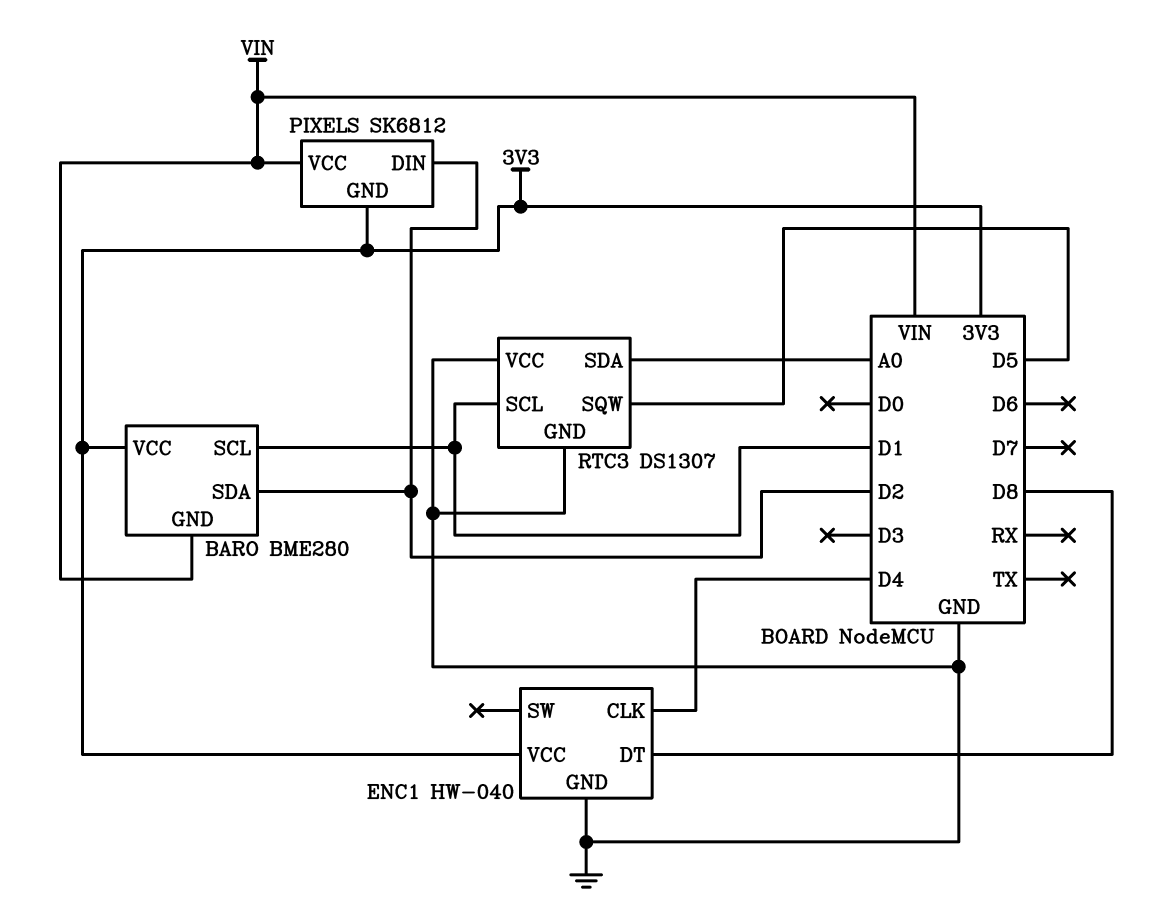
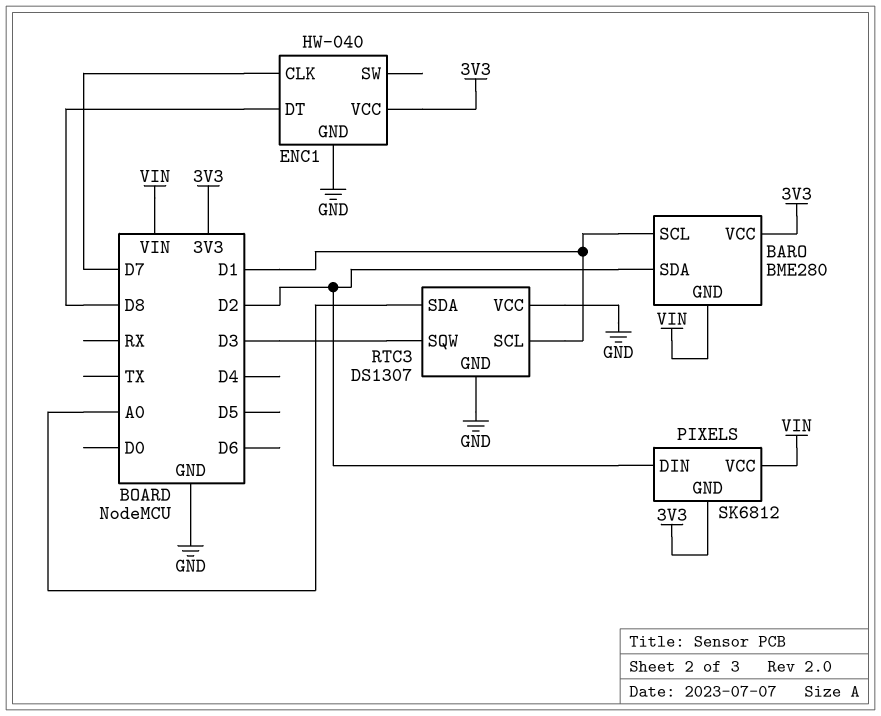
ENC1 pin CLK: D4 -> D7
RTC3 pin SQW: D5 -> D3

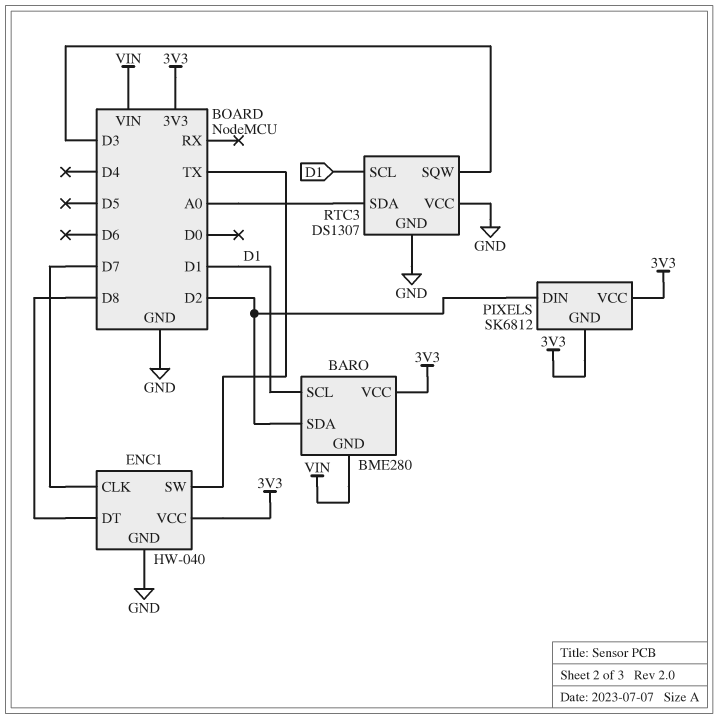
ENC1 pin SW: none -> TX
PIXELS pin VCC: VIN -> 3V3

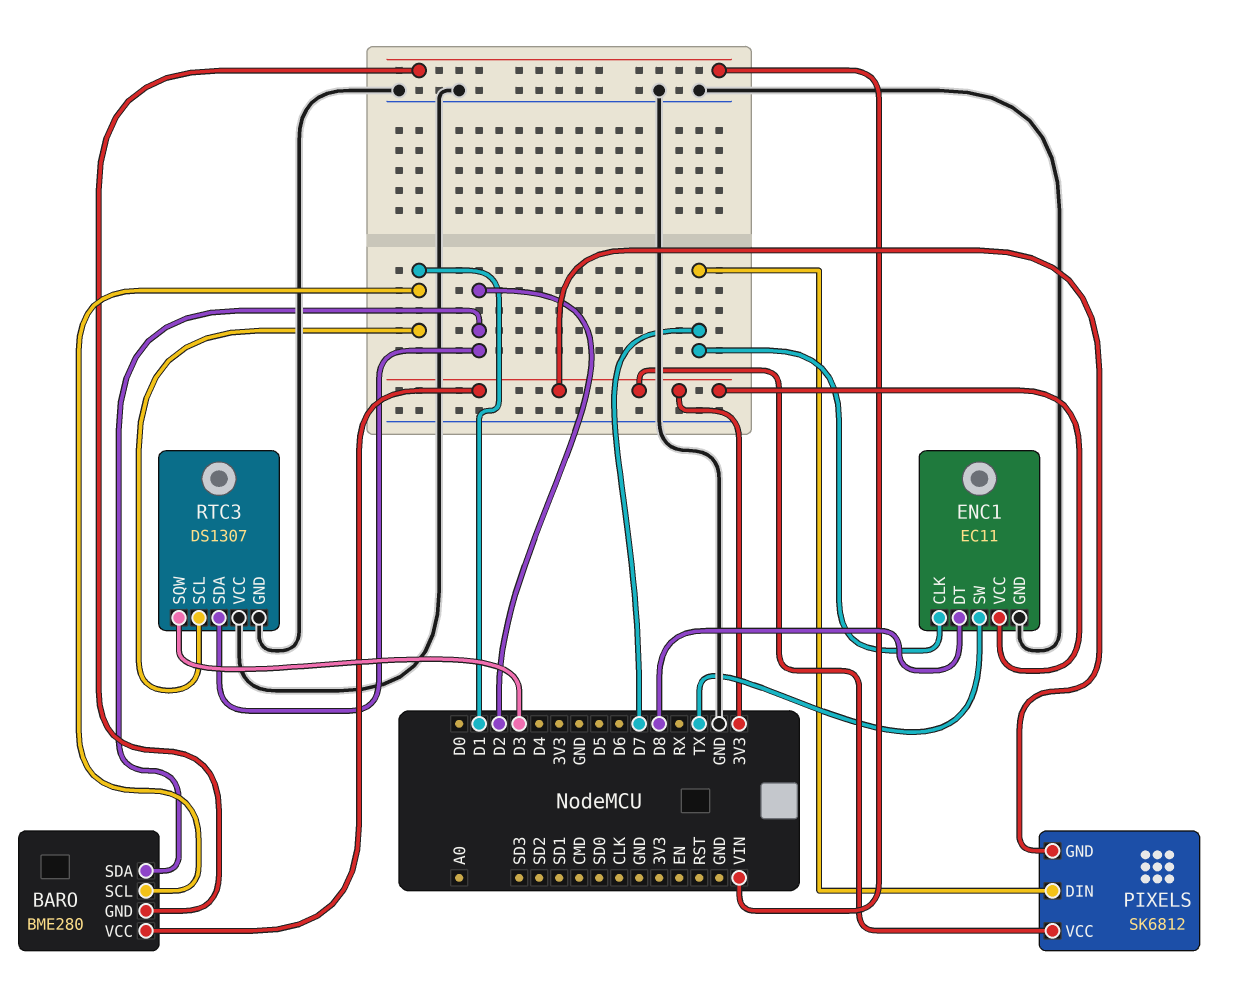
ENC1: HW-040 -> EC11
PIXELS pin DIN: D2 -> D7
RTC3 pin SDA: A0 -> D2

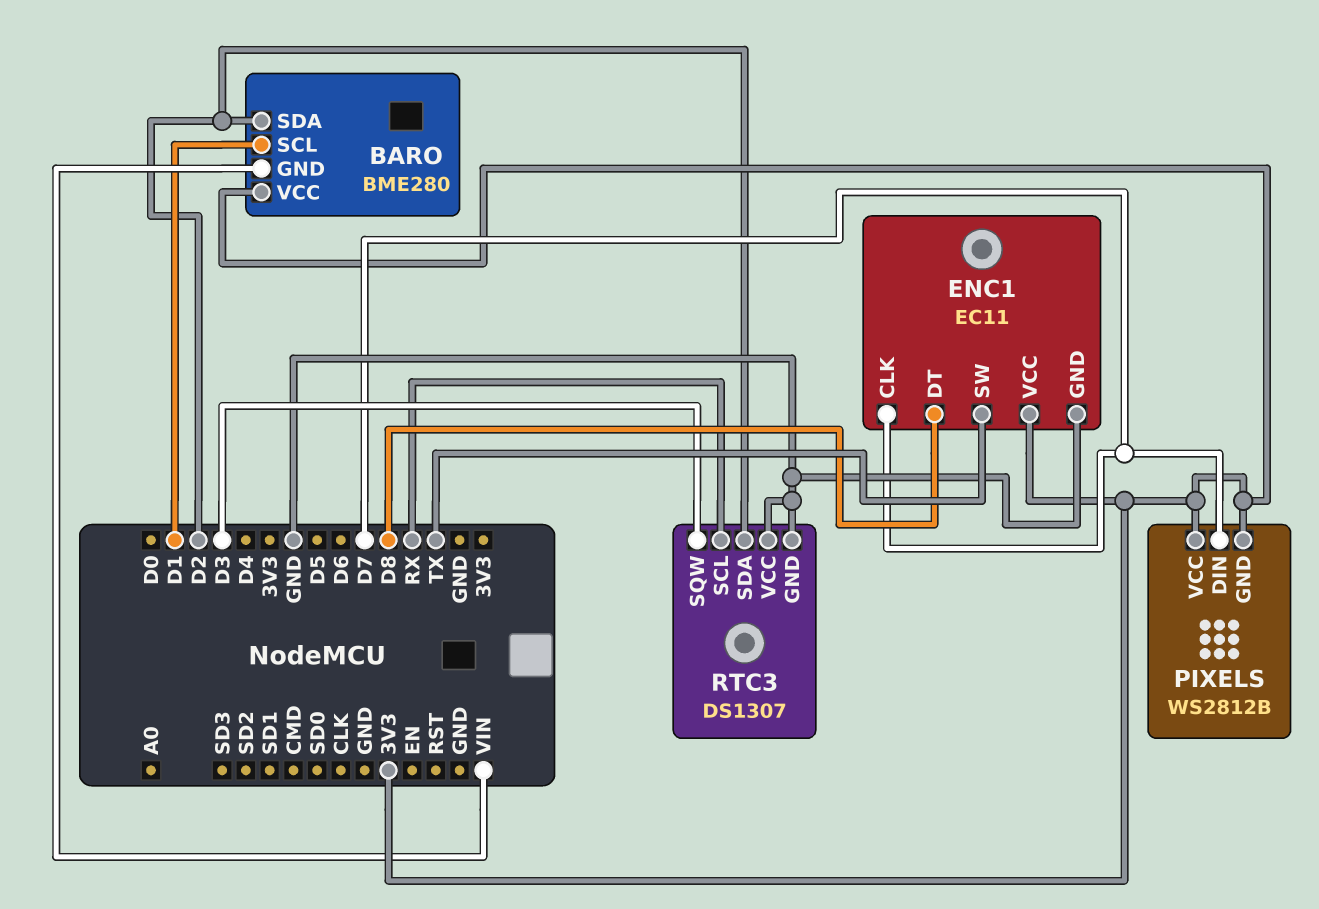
PIXELS: SK6812 -> WS2812B
RTC3 pin SCL: D1 -> RX

